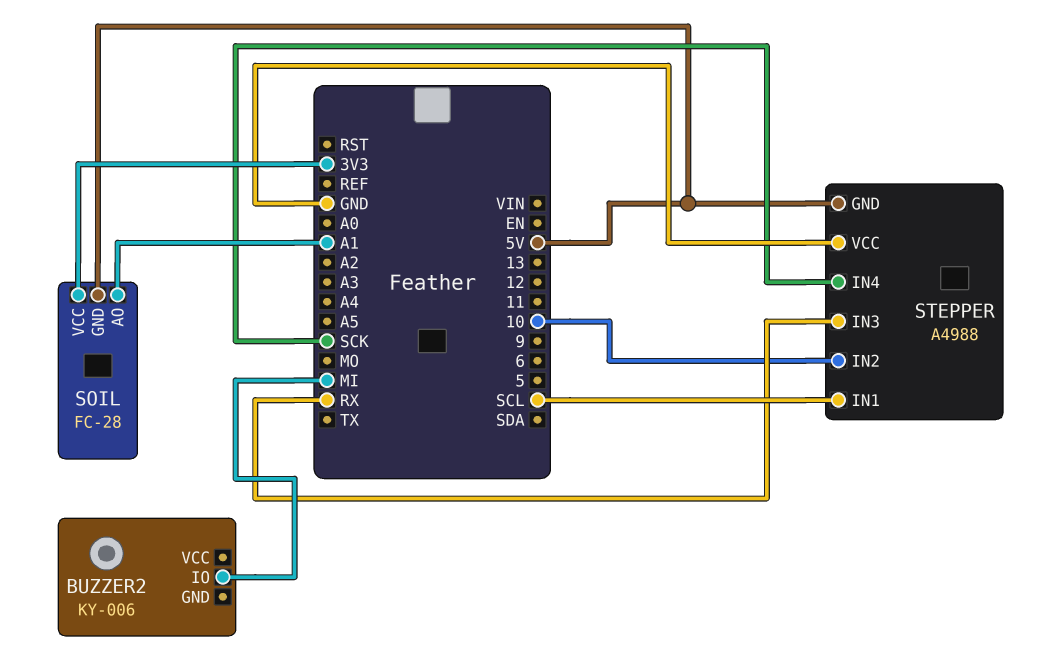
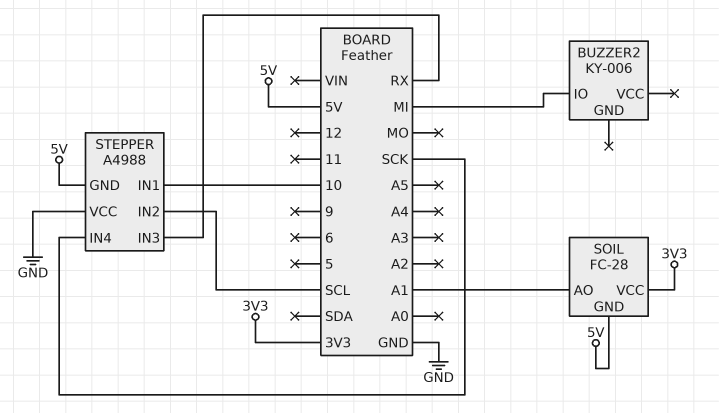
STEPPER pin IN1: SCL -> 10
STEPPER pin IN2: 10 -> SCL

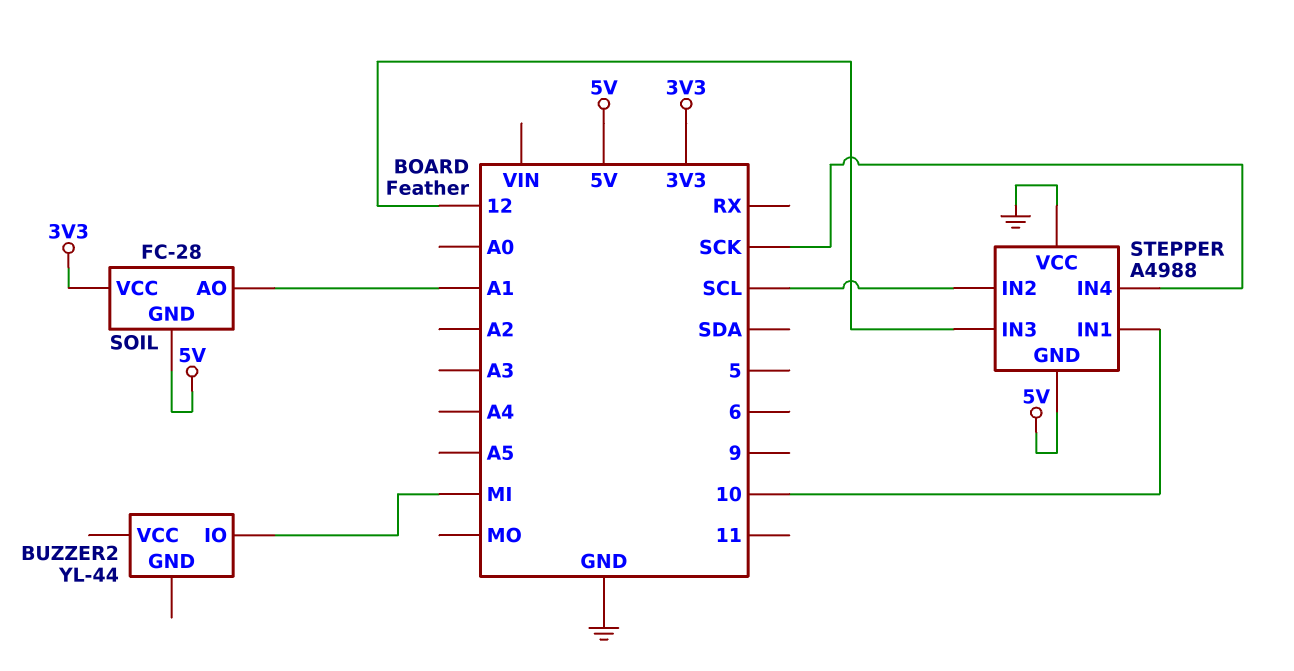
BUZZER2: KY-006 -> YL-44
STEPPER pin IN3: RX -> 12

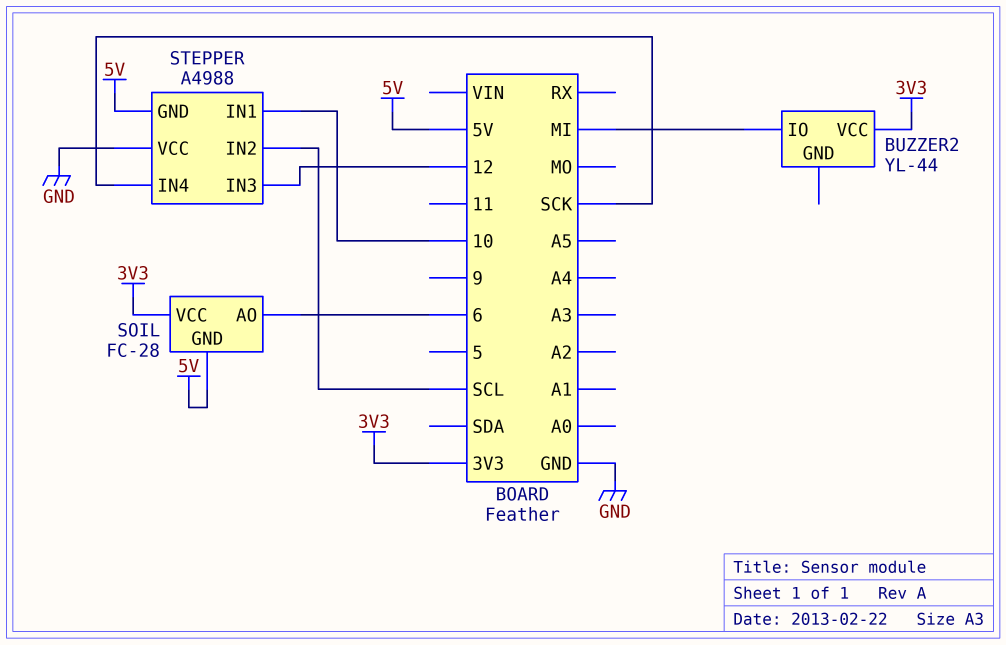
BUZZER2 pin VCC: none -> 3V3
SOIL pin AO: A1 -> 6

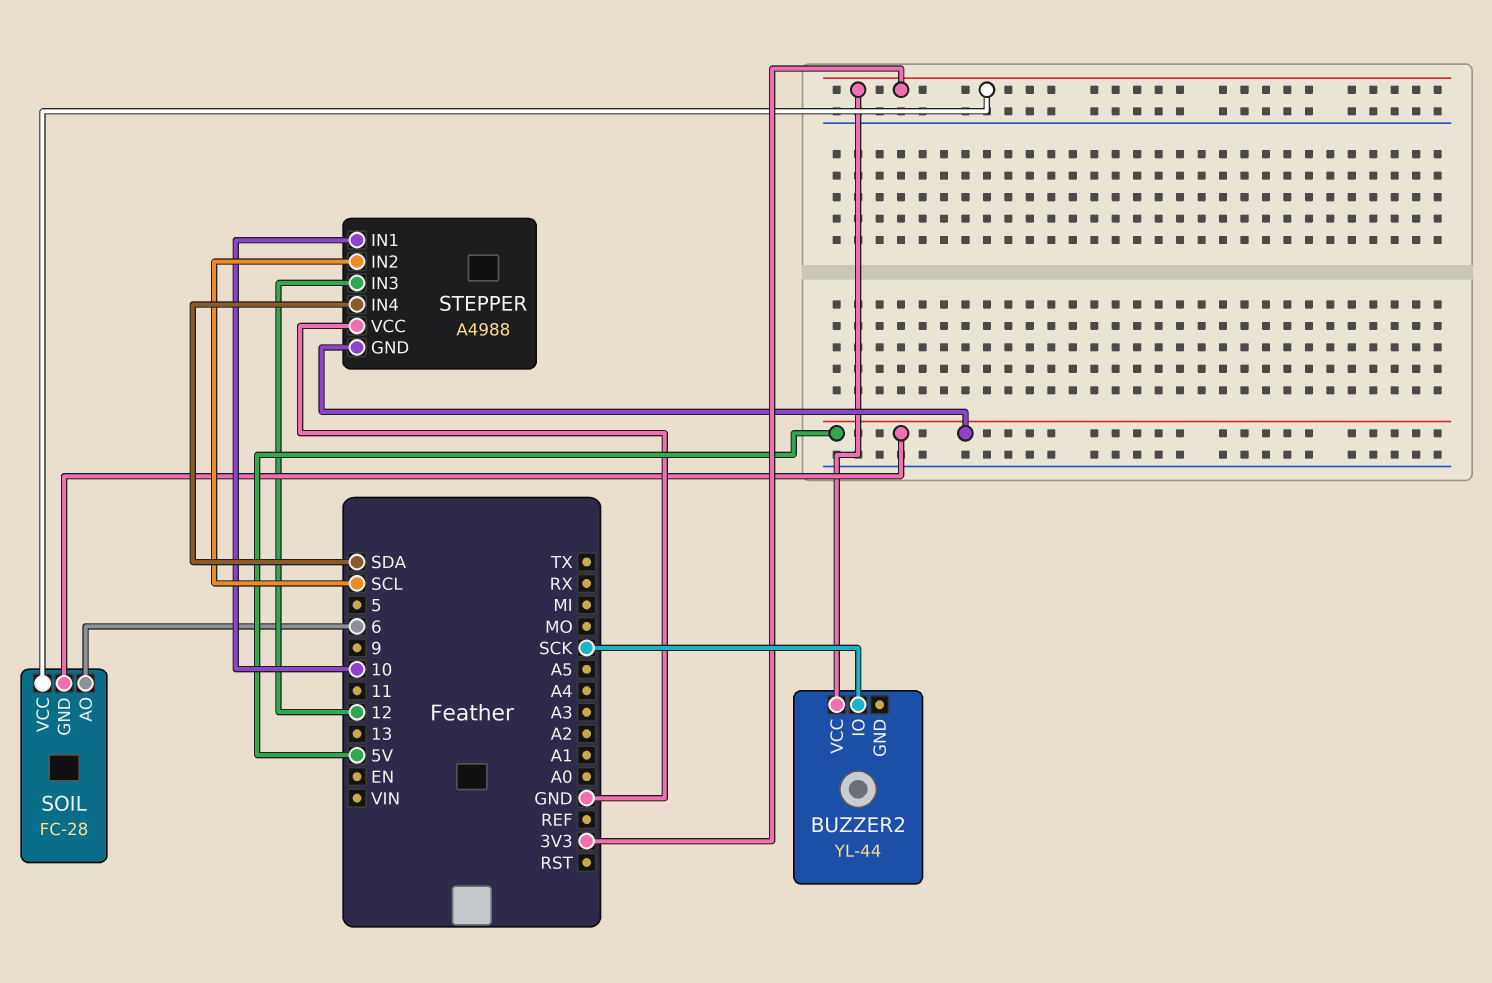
BUZZER2 pin IO: MI -> SCK
STEPPER pin IN4: SCK -> SDA

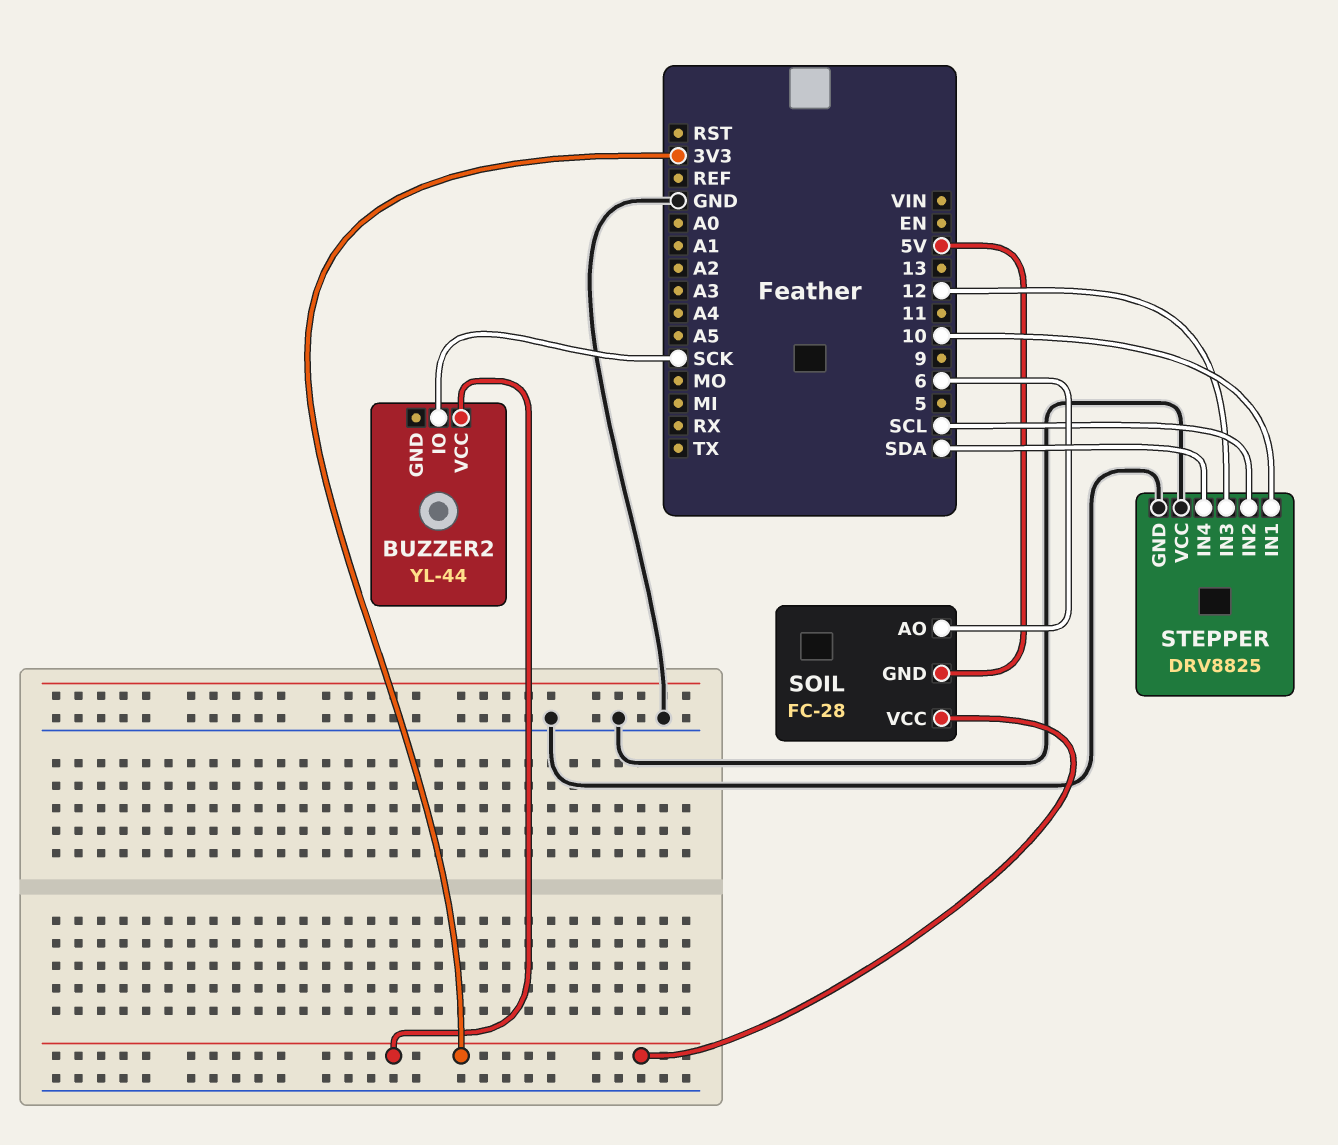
STEPPER: A4988 -> DRV8825
STEPPER pin GND: 5V -> GND

